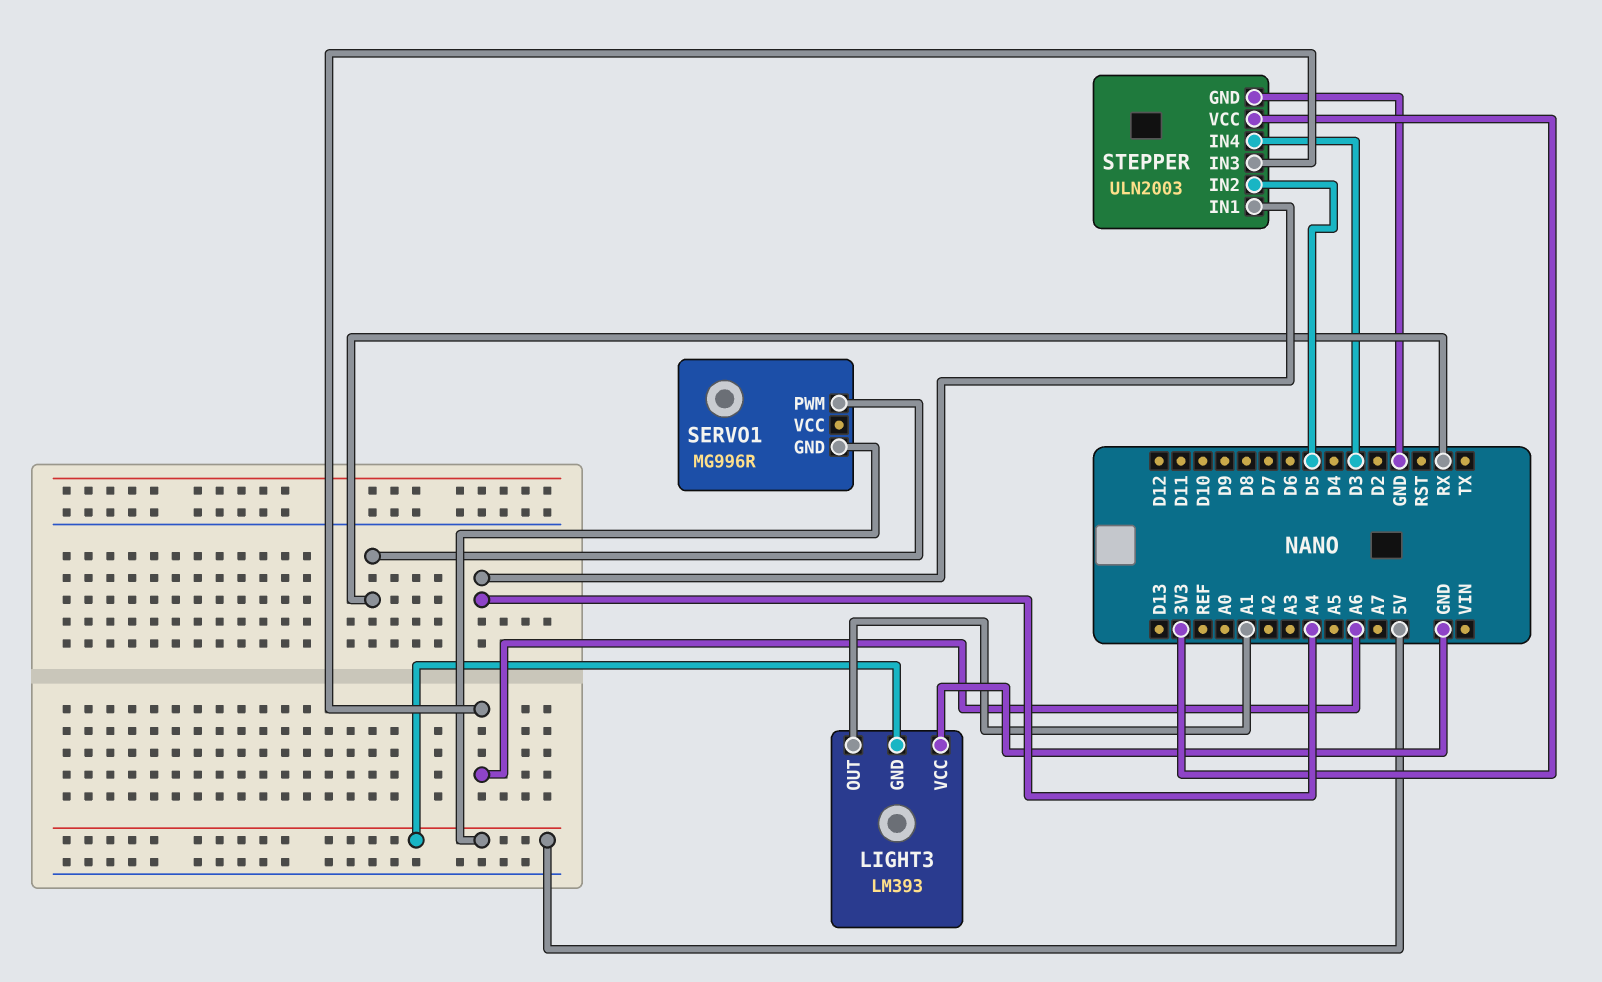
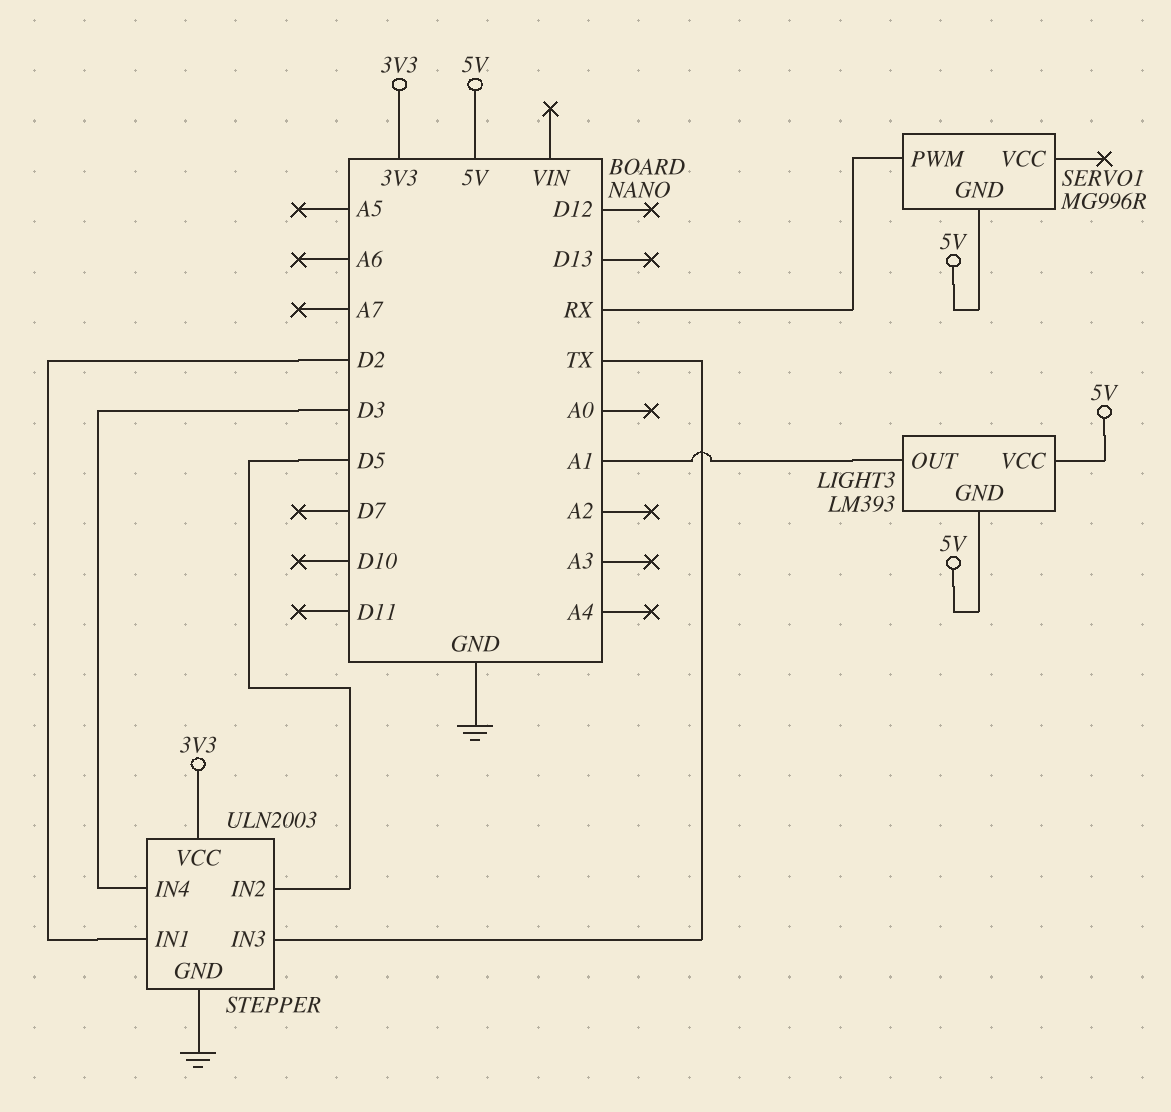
LIGHT3 pin VCC: GND -> 5V
STEPPER pin IN1: A4 -> D2
STEPPER pin IN3: A6 -> TX

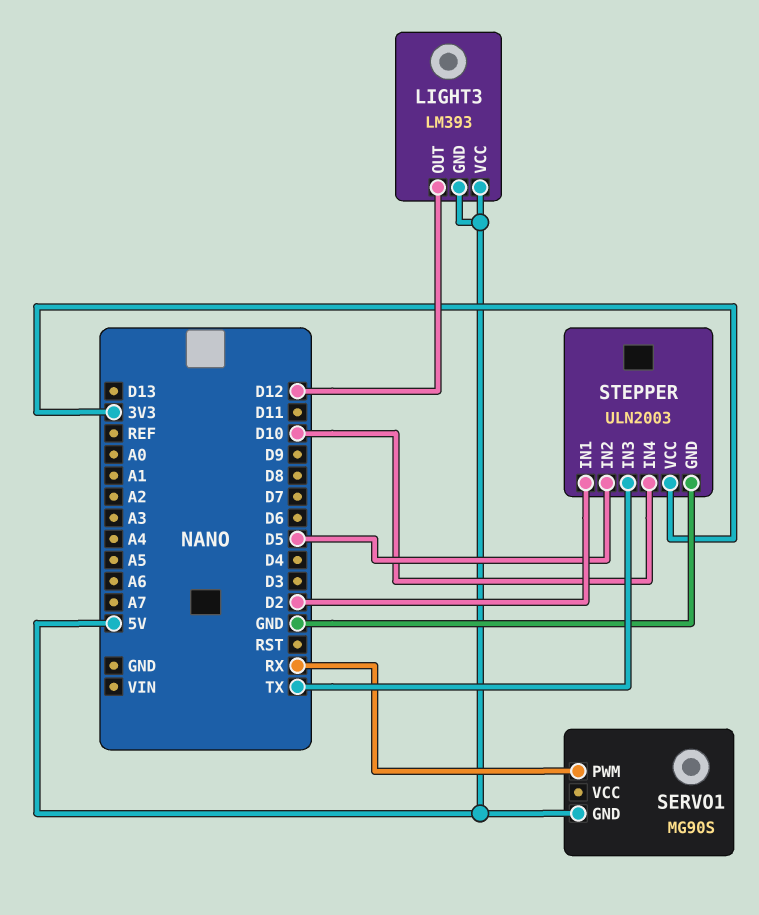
LIGHT3 pin OUT: A1 -> D12
SERVO1: MG996R -> MG90S
STEPPER pin IN4: D3 -> D10

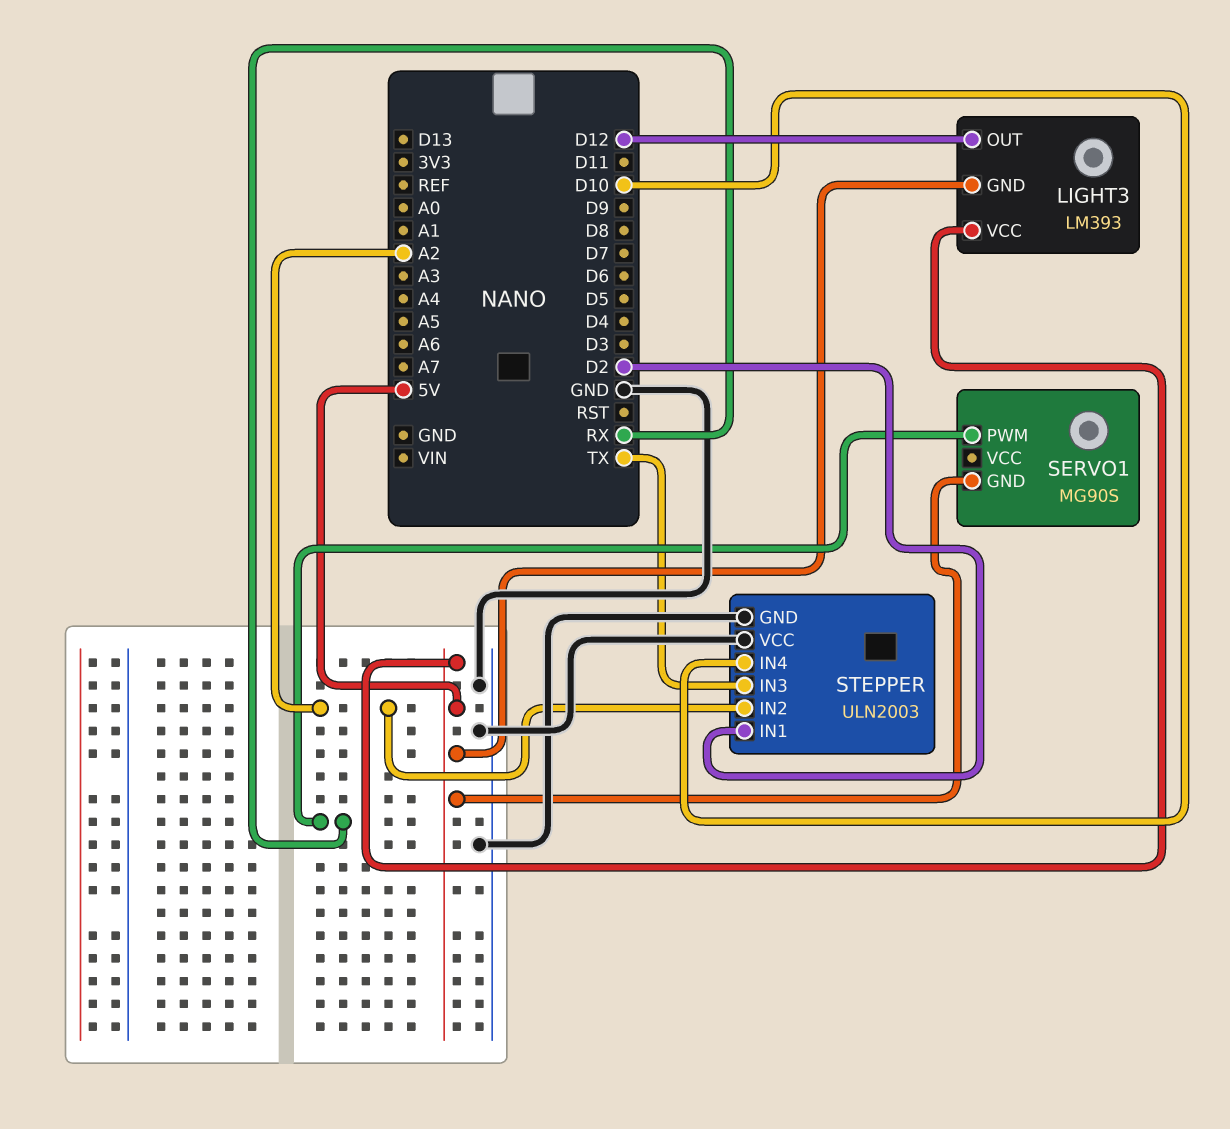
STEPPER pin IN2: D5 -> A2
STEPPER pin VCC: 3V3 -> GND

